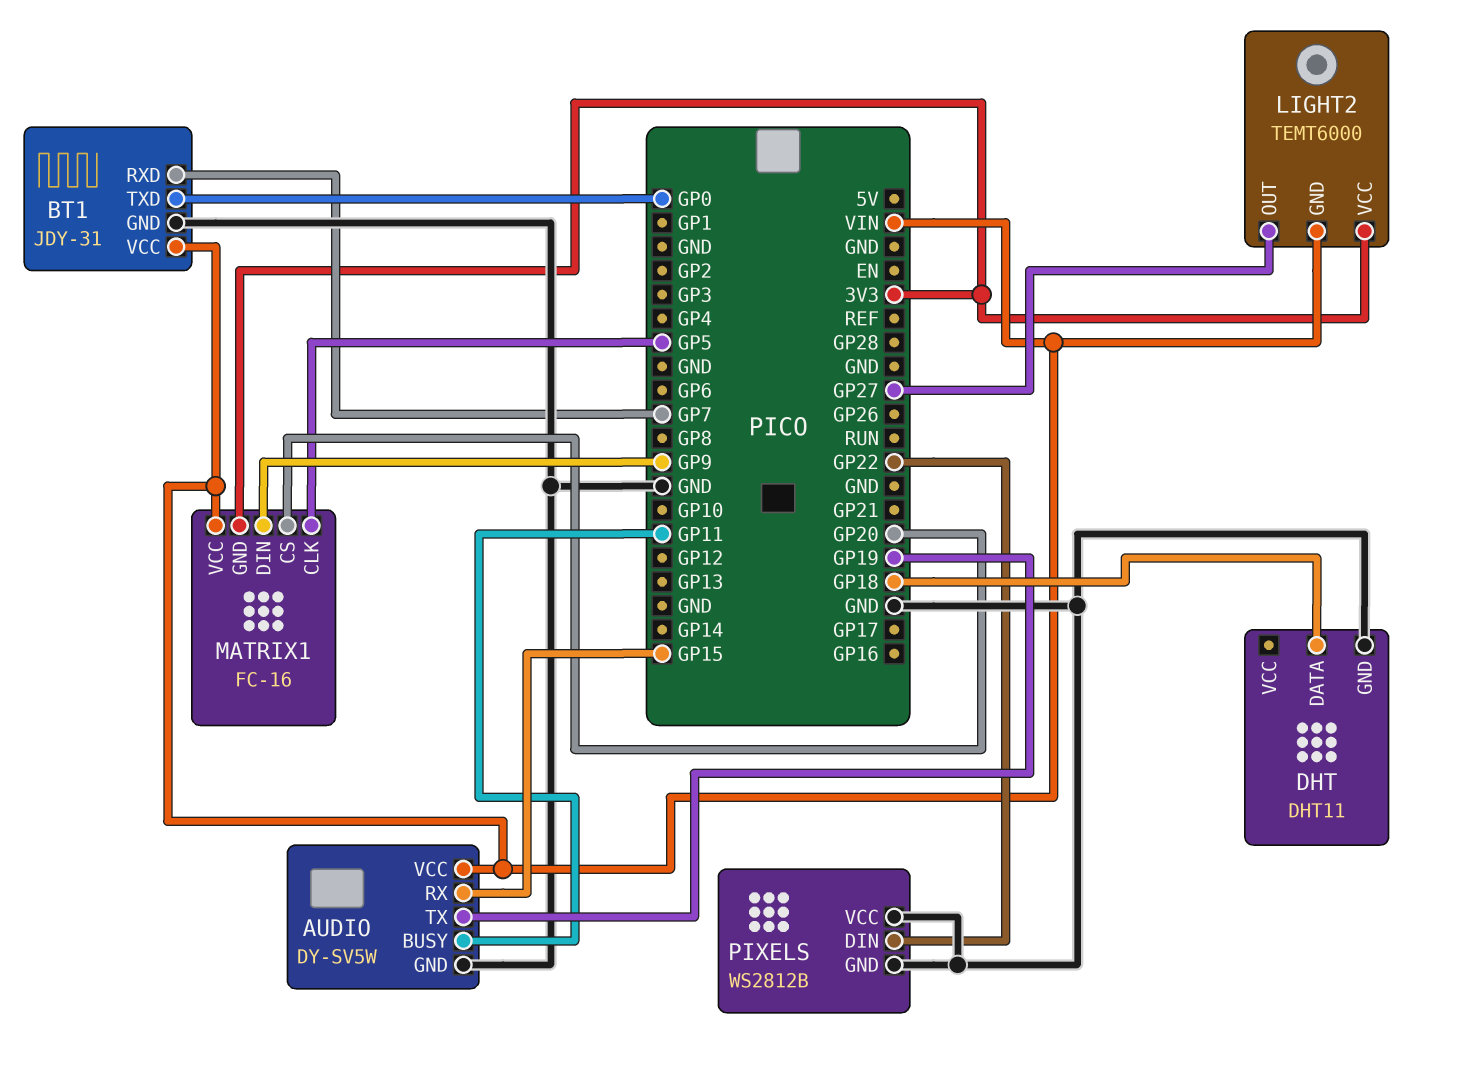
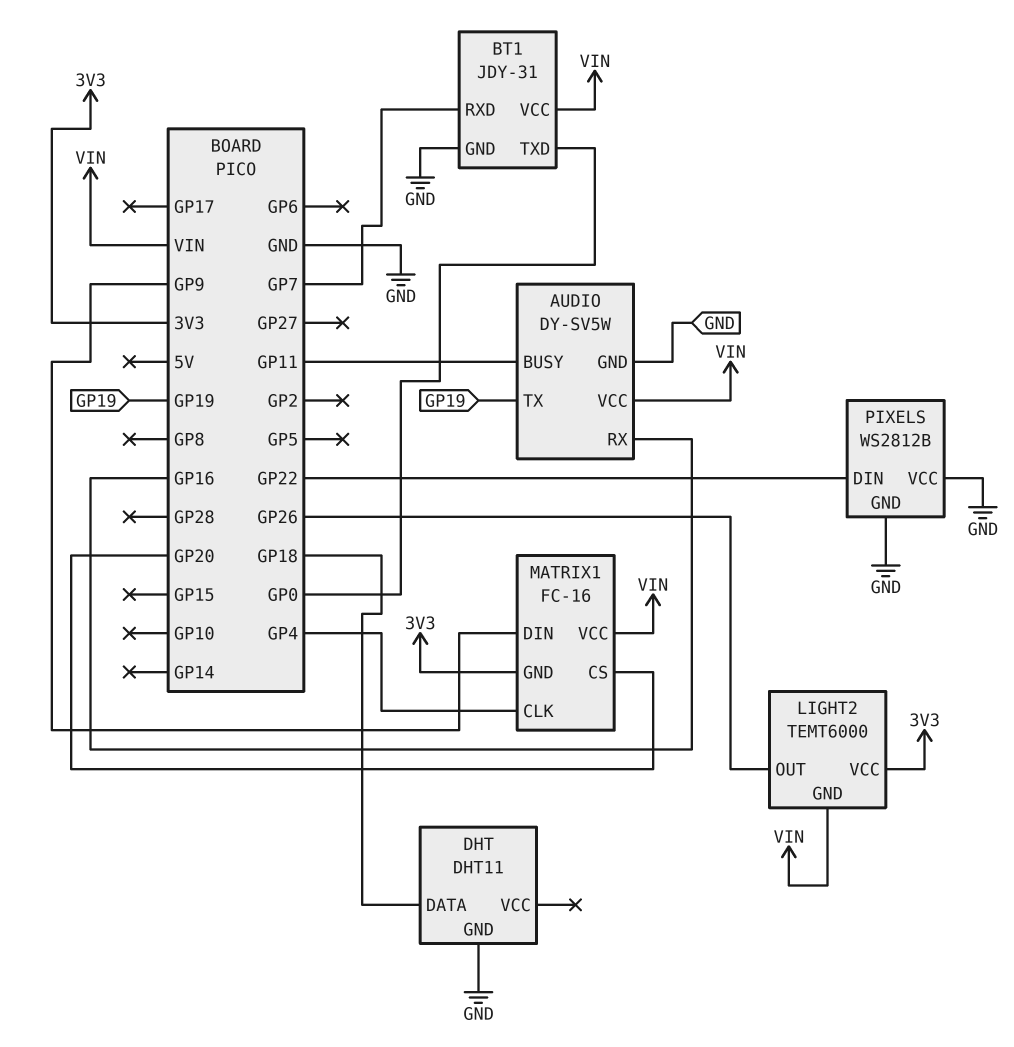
AUDIO pin RX: GP15 -> GP16
LIGHT2 pin OUT: GP27 -> GP26
MATRIX1 pin CLK: GP5 -> GP4

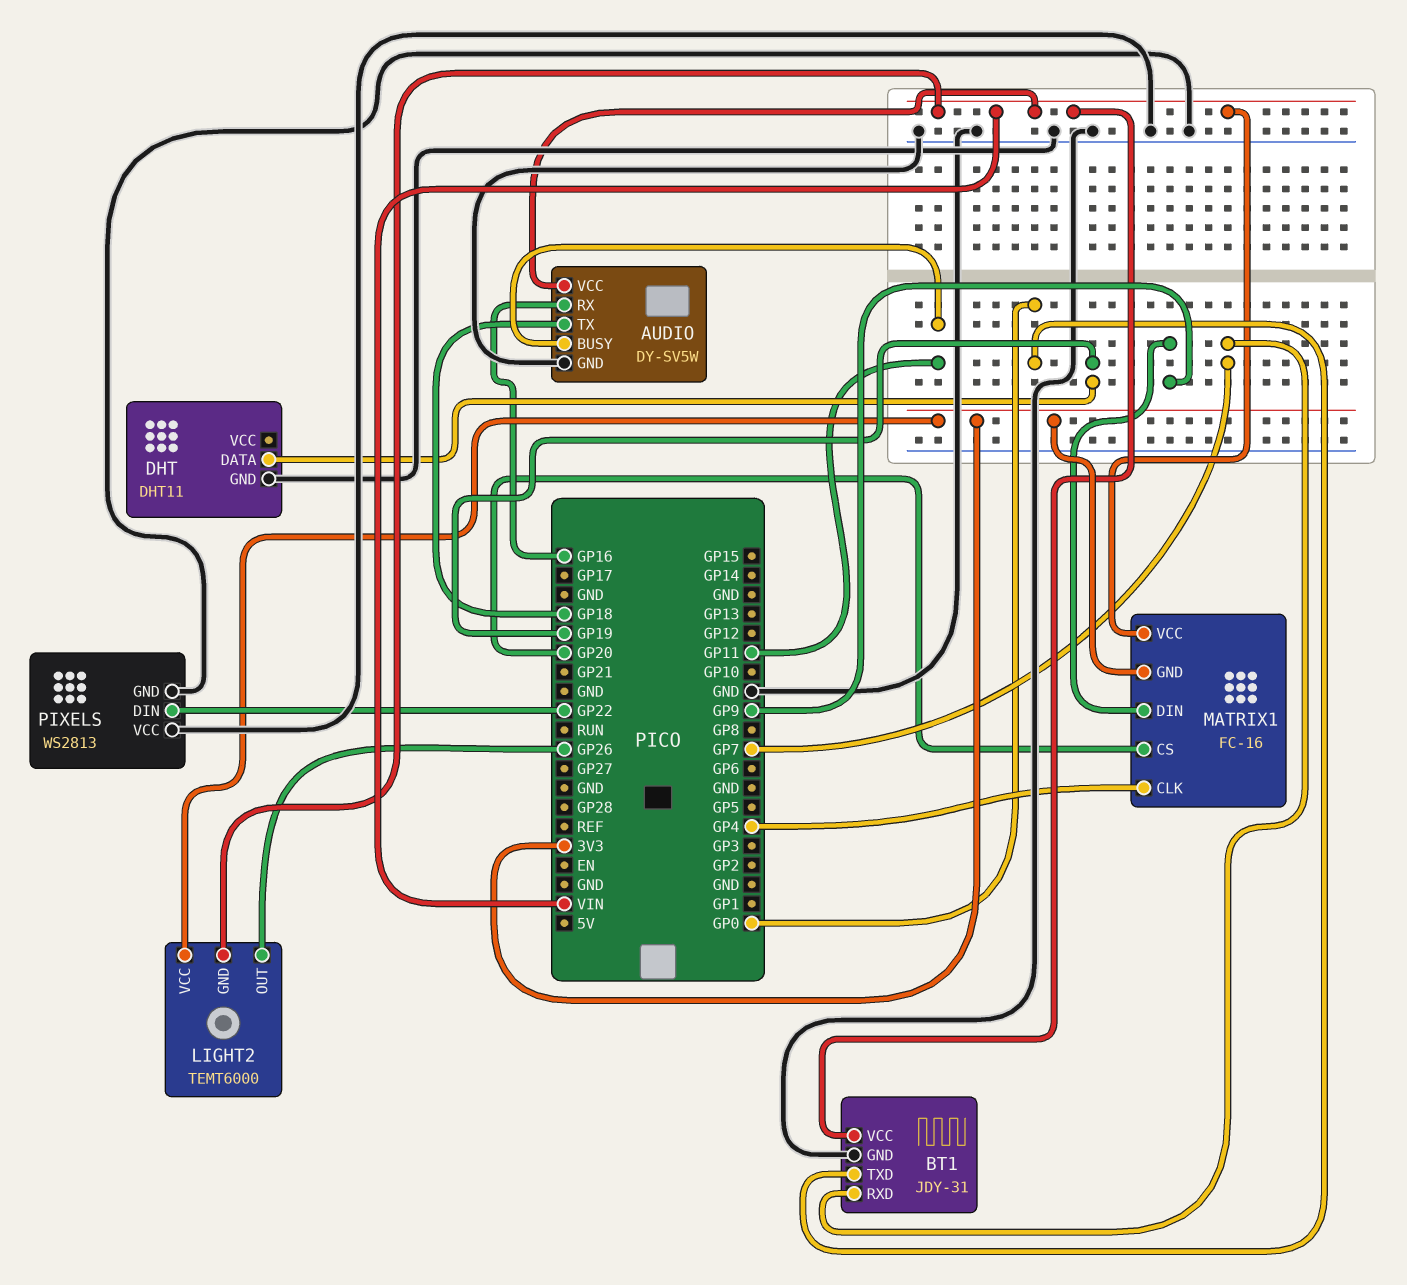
AUDIO pin TX: GP19 -> GP18
DHT pin DATA: GP18 -> GP19
PIXELS: WS2812B -> WS2813

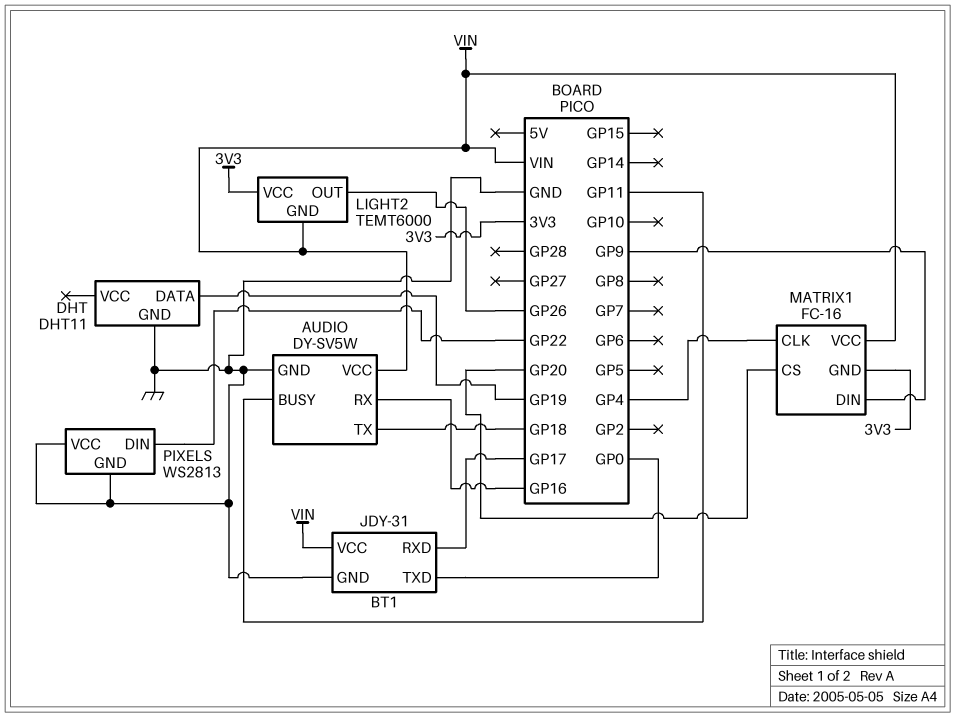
BT1 pin RXD: GP7 -> GP17

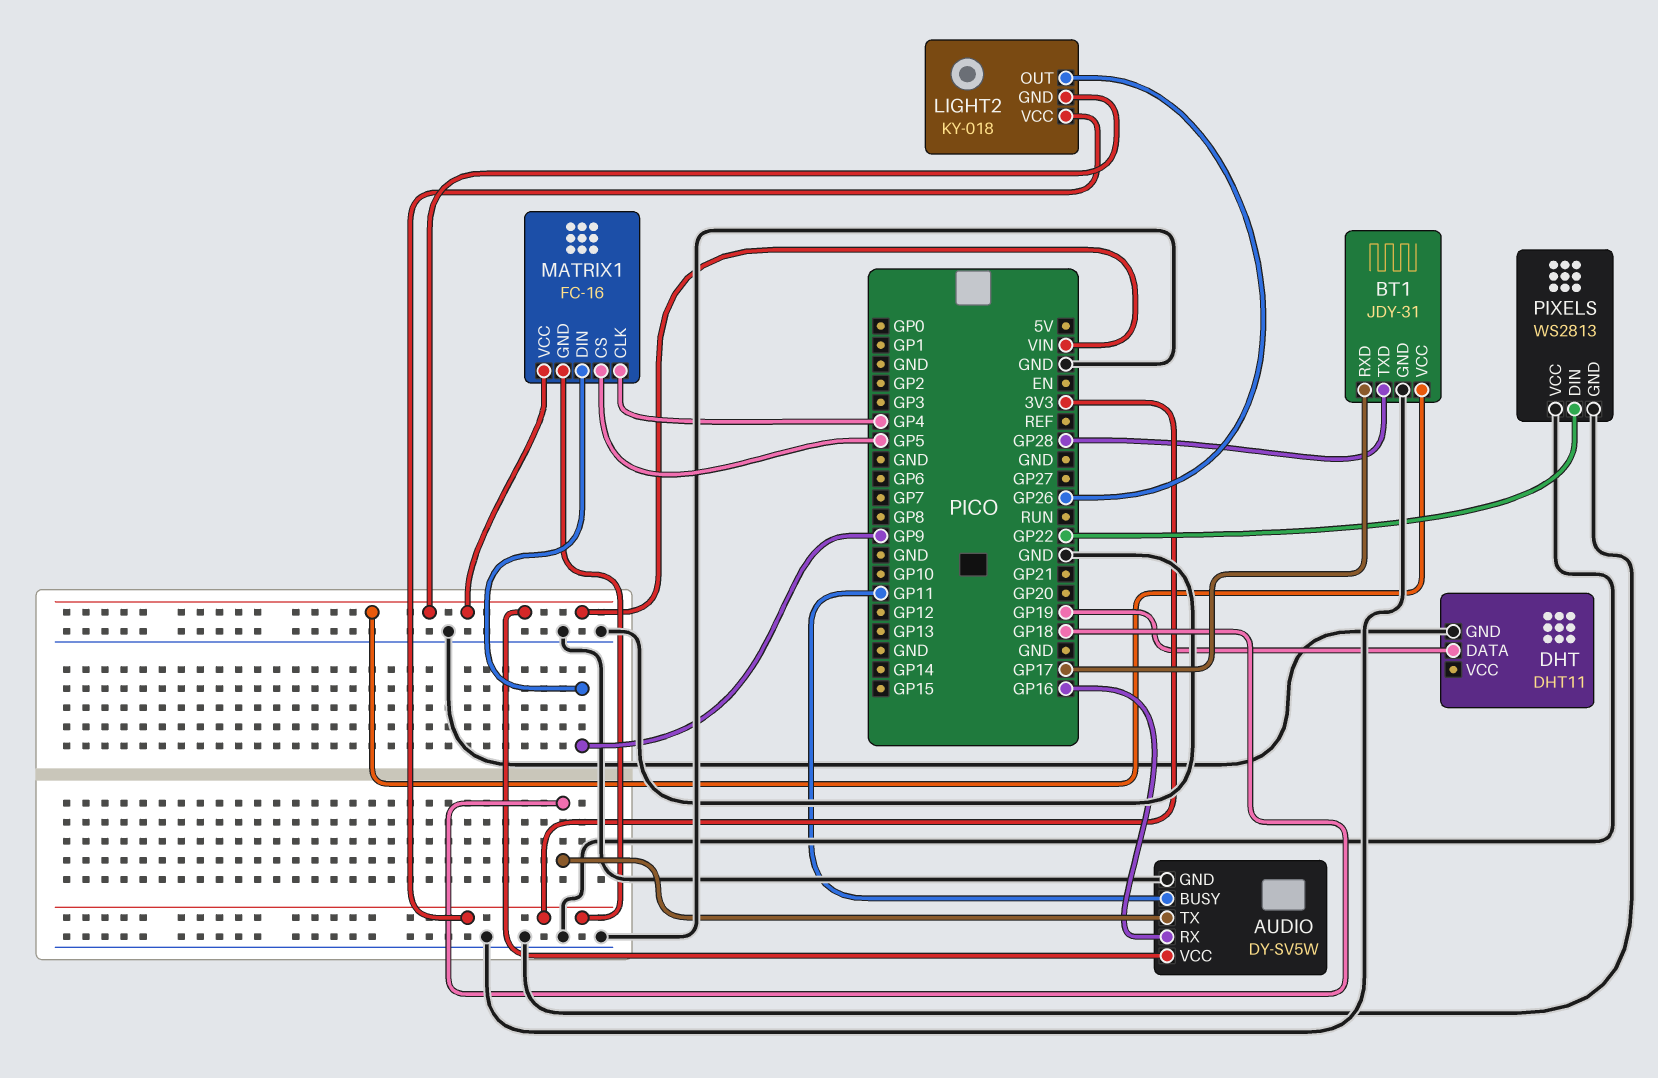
BT1 pin TXD: GP0 -> GP28
LIGHT2: TEMT6000 -> KY-018
MATRIX1 pin CS: GP20 -> GP5

